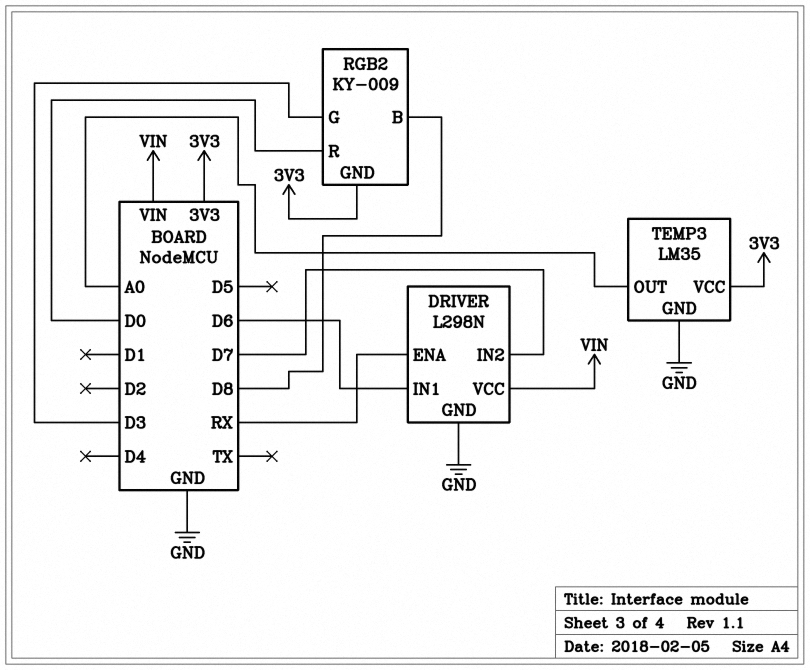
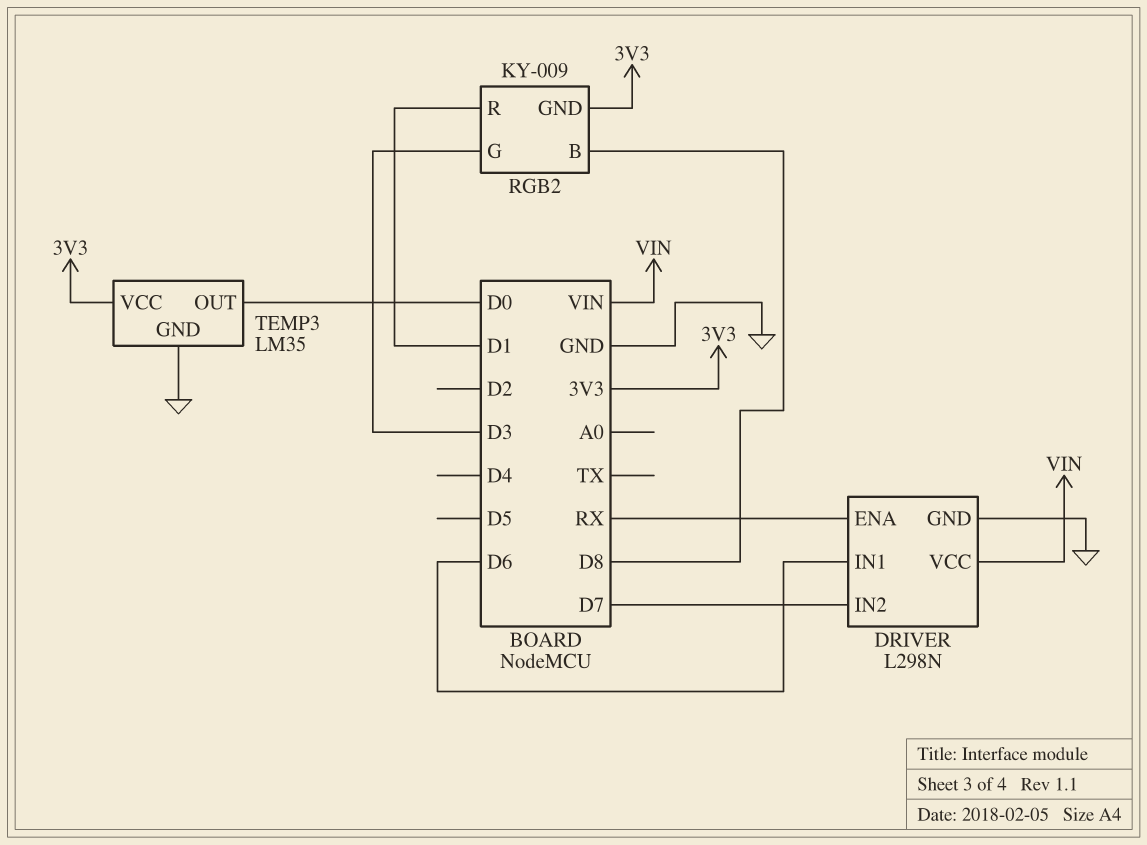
RGB2 pin R: D0 -> D1
TEMP3 pin OUT: A0 -> D0

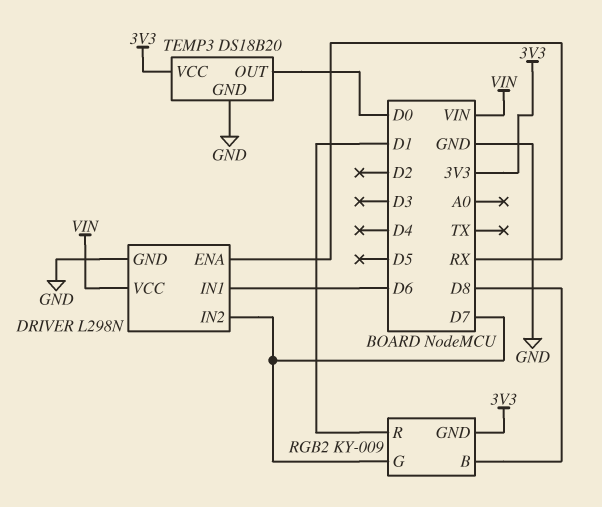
RGB2 pin G: D3 -> D7
TEMP3: LM35 -> DS18B20

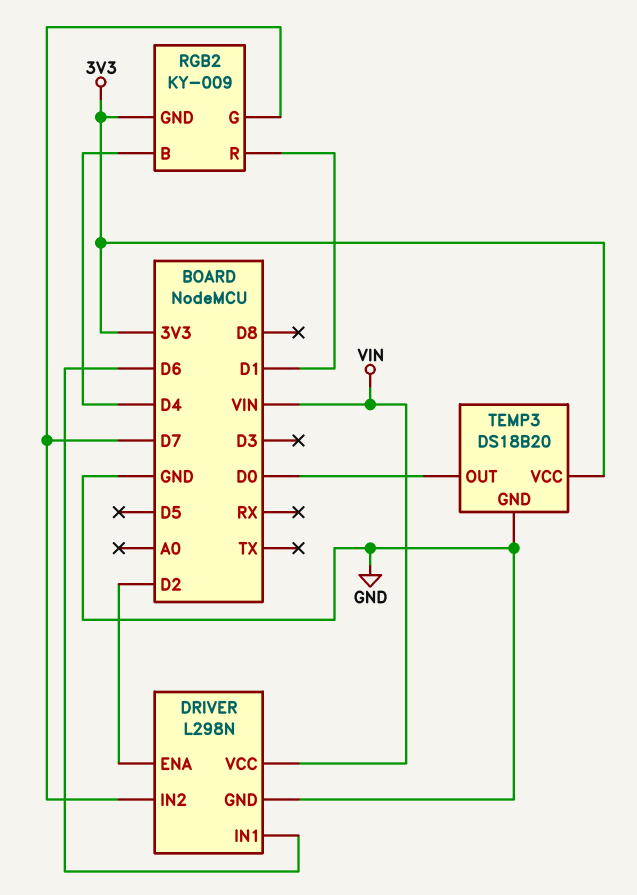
DRIVER pin ENA: RX -> D2
RGB2 pin B: D8 -> D4

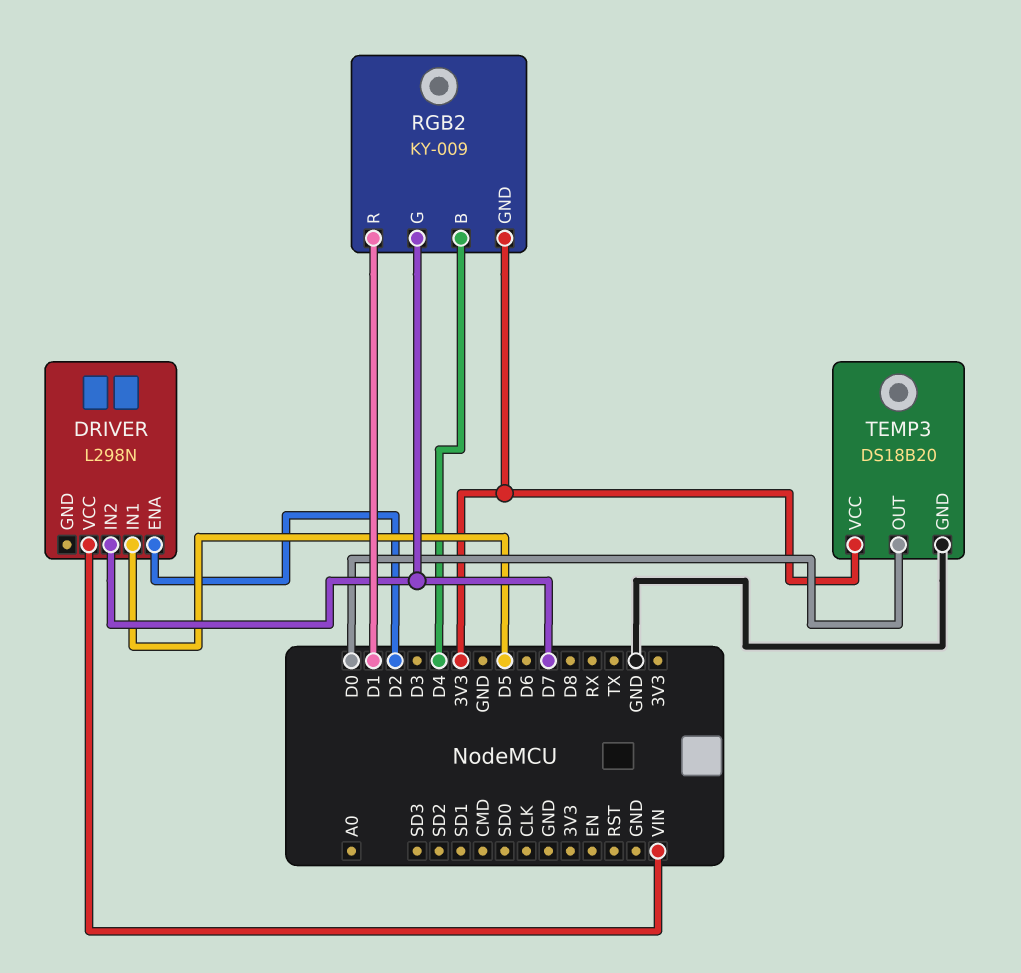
DRIVER pin GND: GND -> none
DRIVER pin IN1: D6 -> D5

